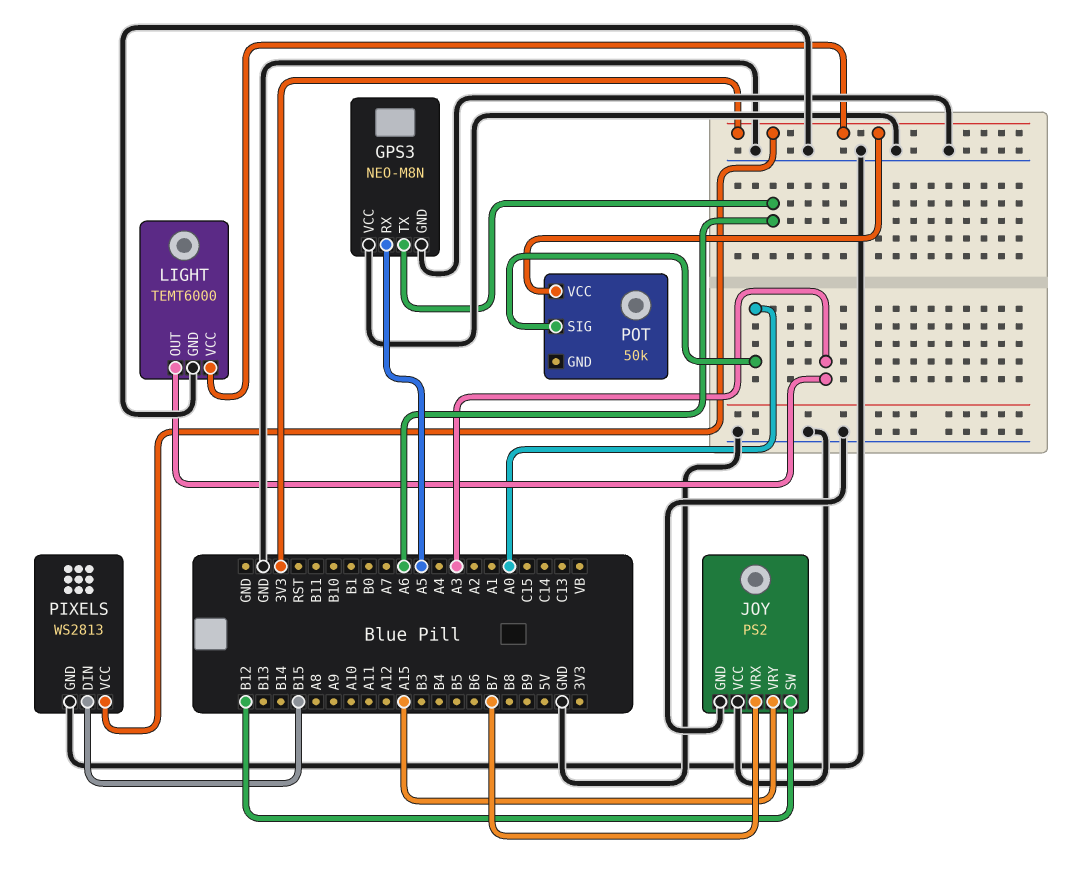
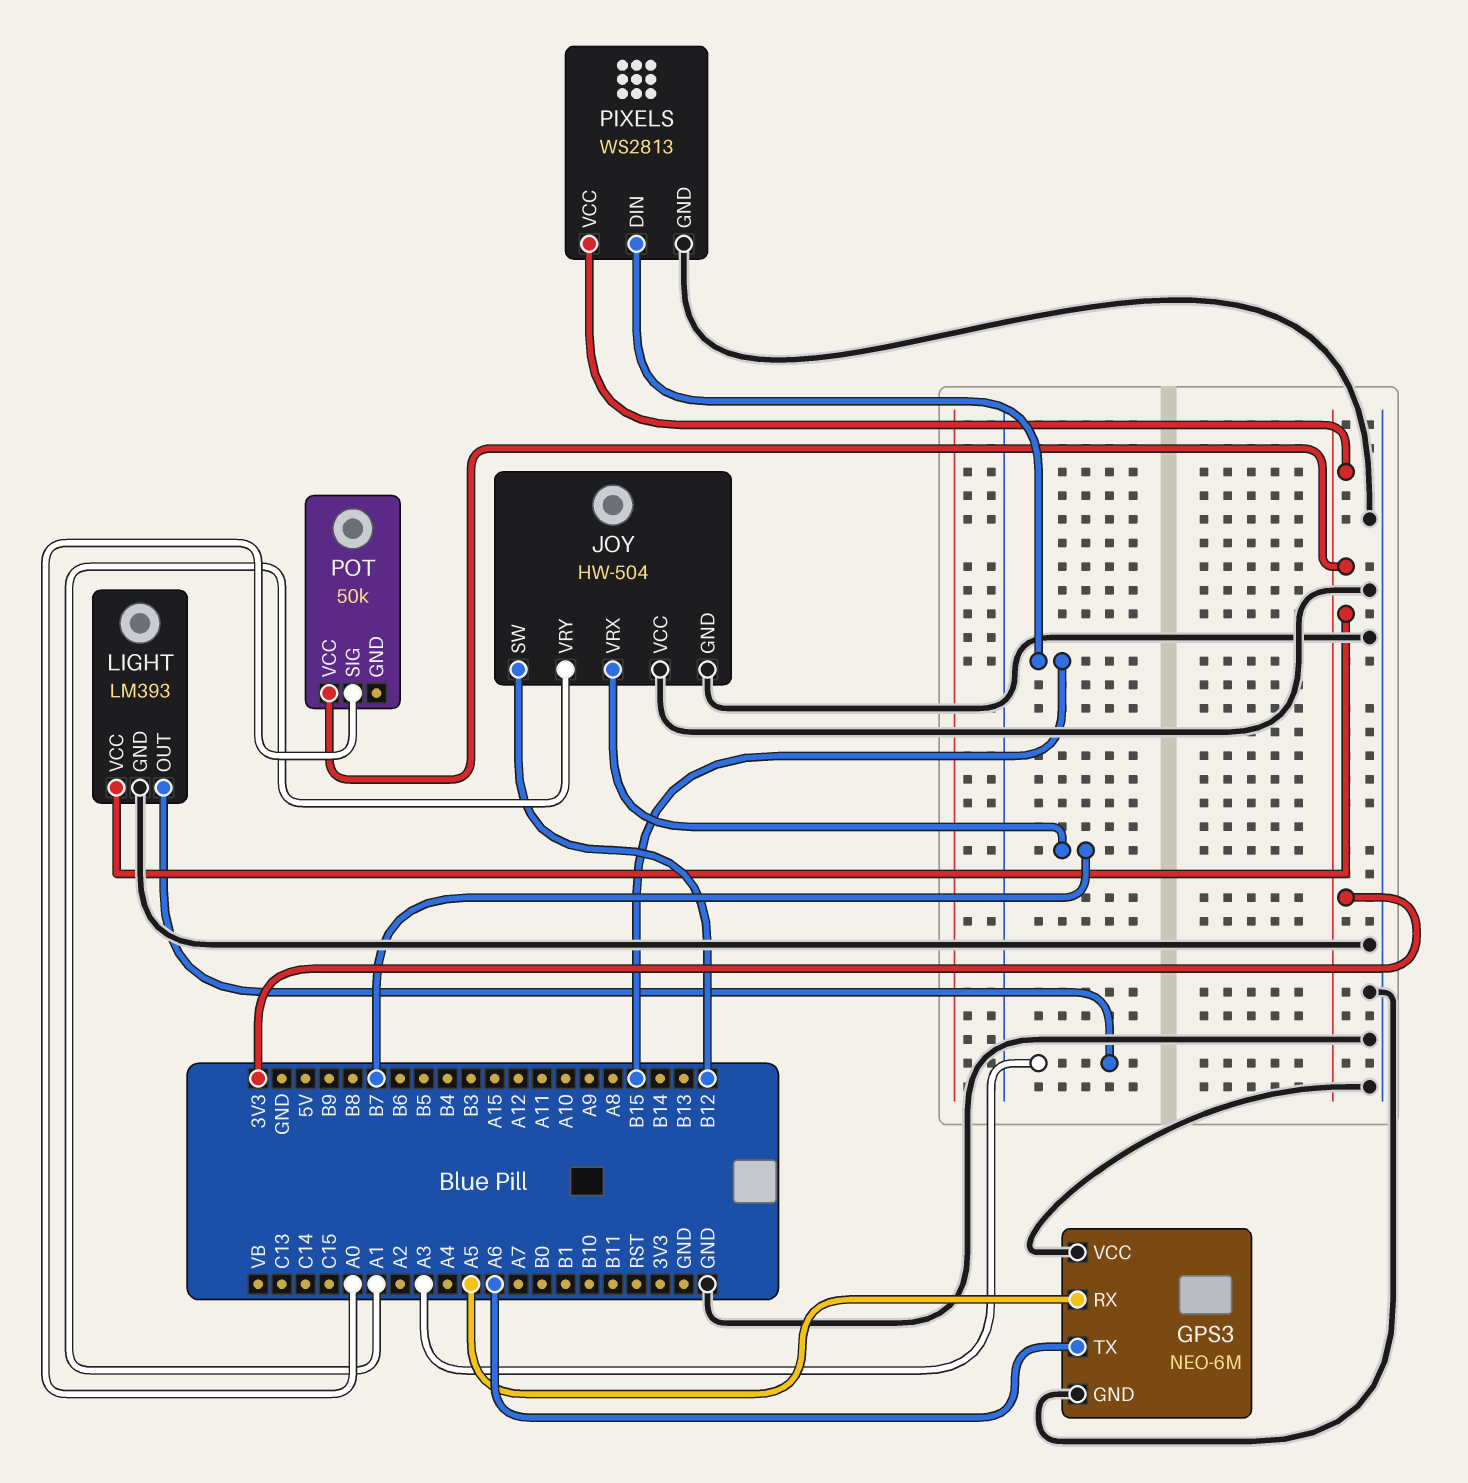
GPS3: NEO-M8N -> NEO-6M
JOY: PS2 -> HW-504
JOY pin VRY: A15 -> A1
LIGHT: TEMT6000 -> LM393

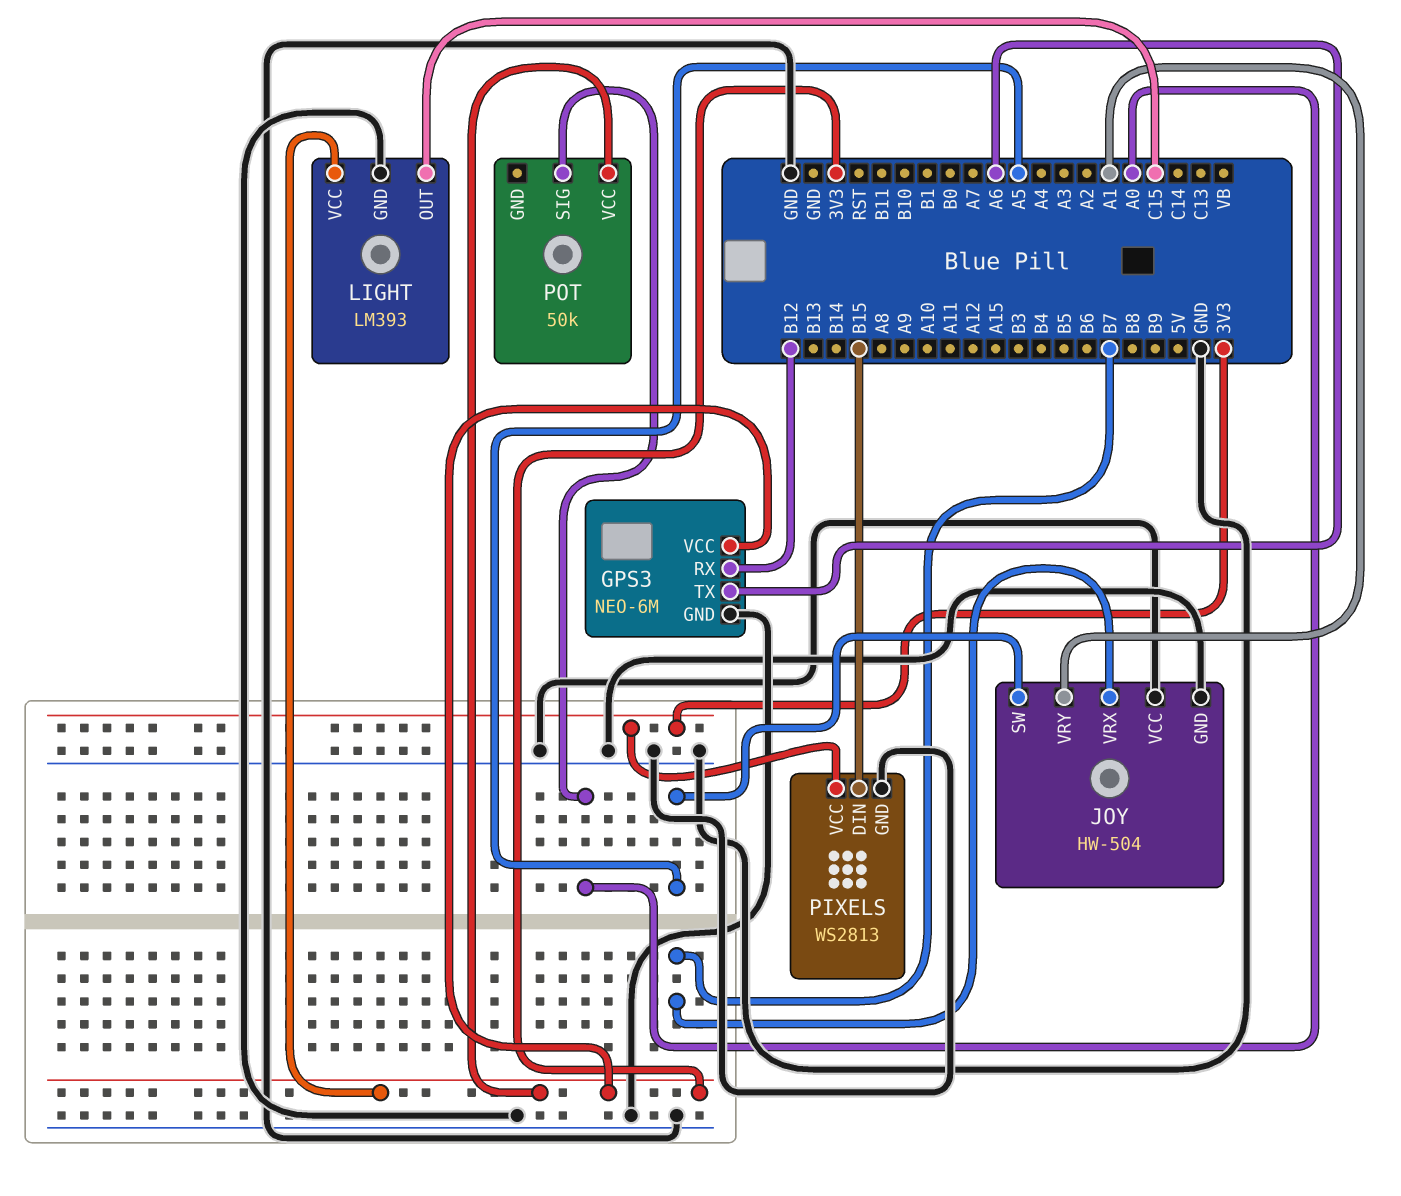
GPS3 pin RX: A5 -> B12
GPS3 pin VCC: GND -> 3V3
JOY pin SW: B12 -> A5
LIGHT pin OUT: A3 -> C15

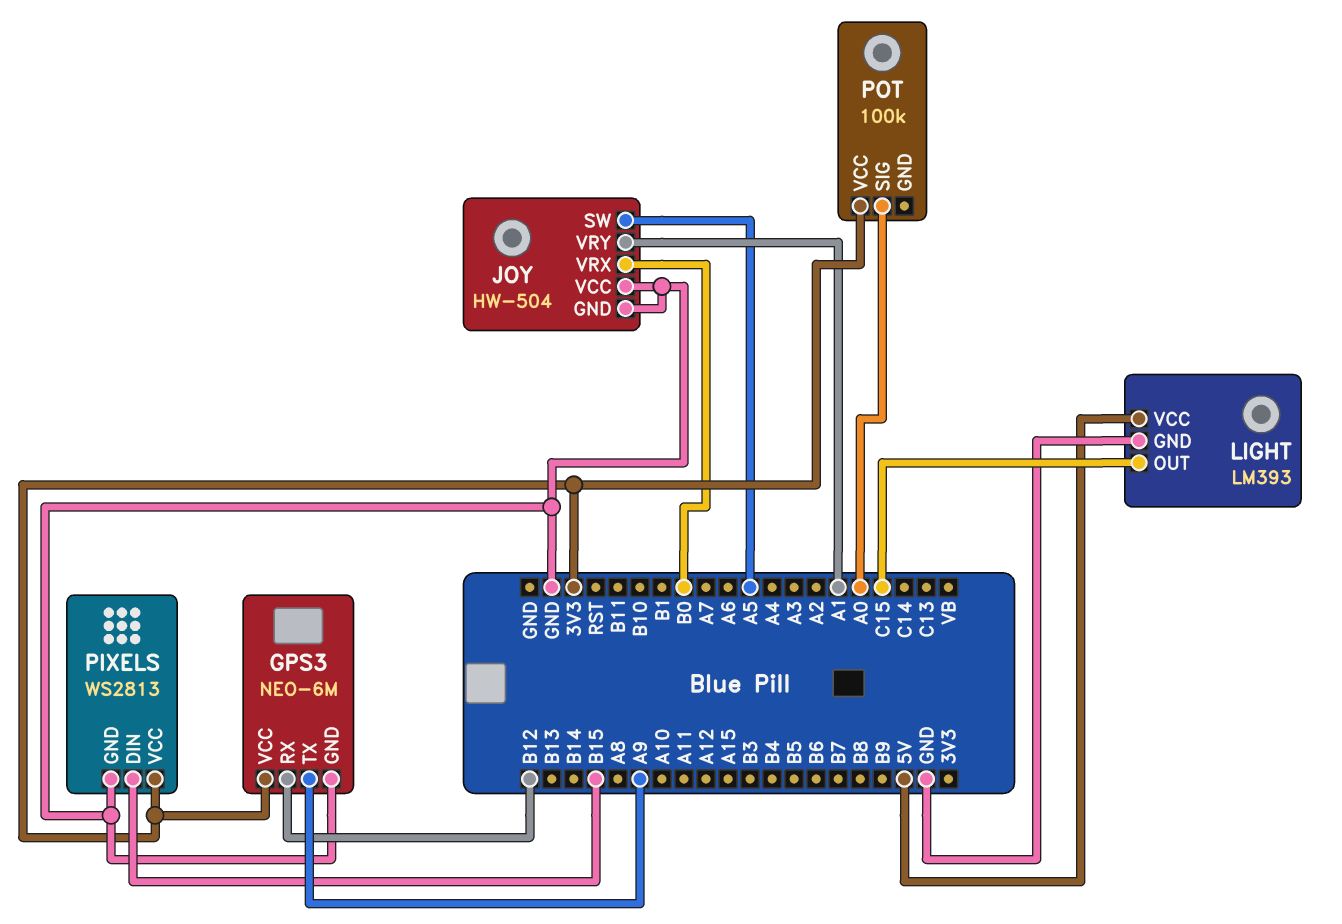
GPS3 pin TX: A6 -> A9
JOY pin VRX: B7 -> B0
LIGHT pin VCC: 3V3 -> 5V
POT: 50k -> 100k

